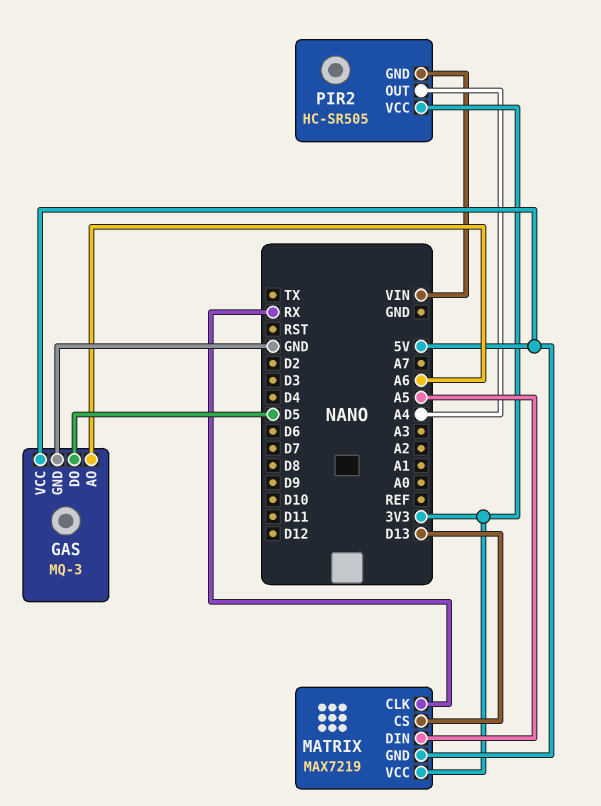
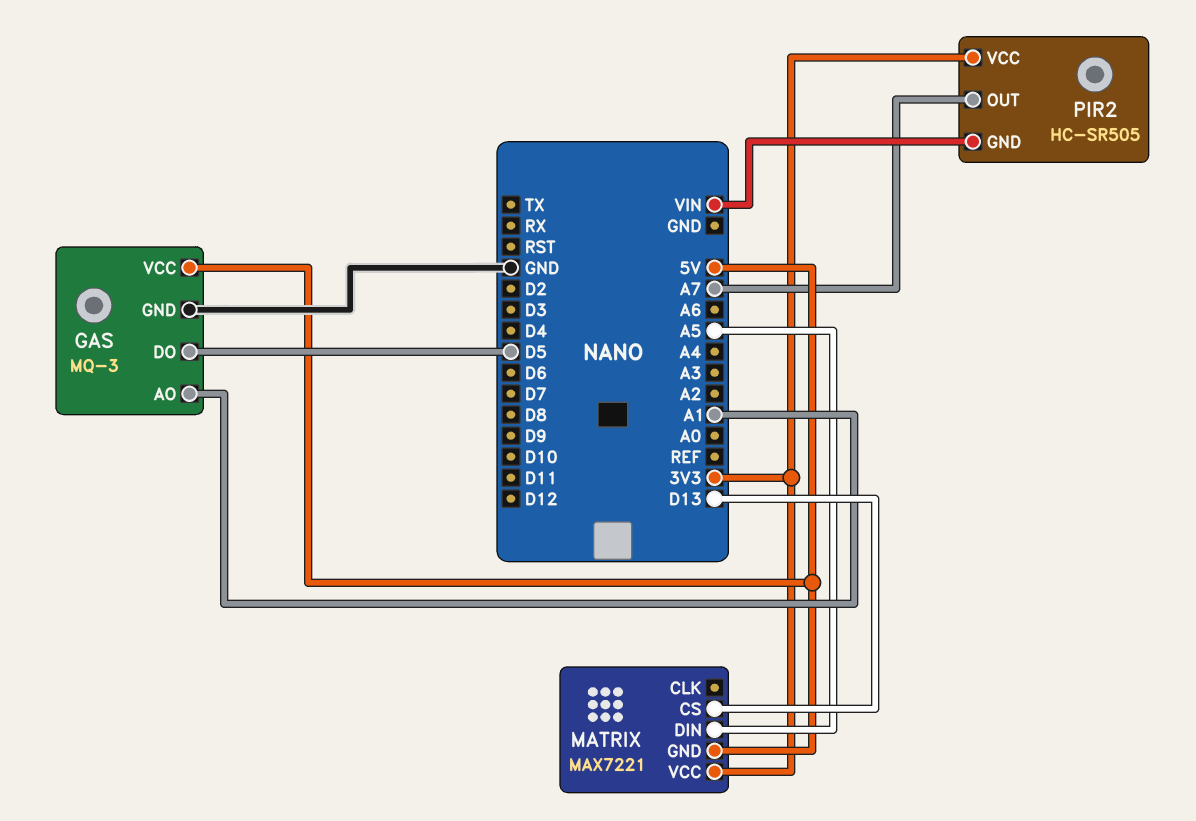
GAS pin AO: A6 -> A1
MATRIX: MAX7219 -> MAX7221
MATRIX pin CLK: RX -> none
PIR2 pin OUT: A4 -> A7

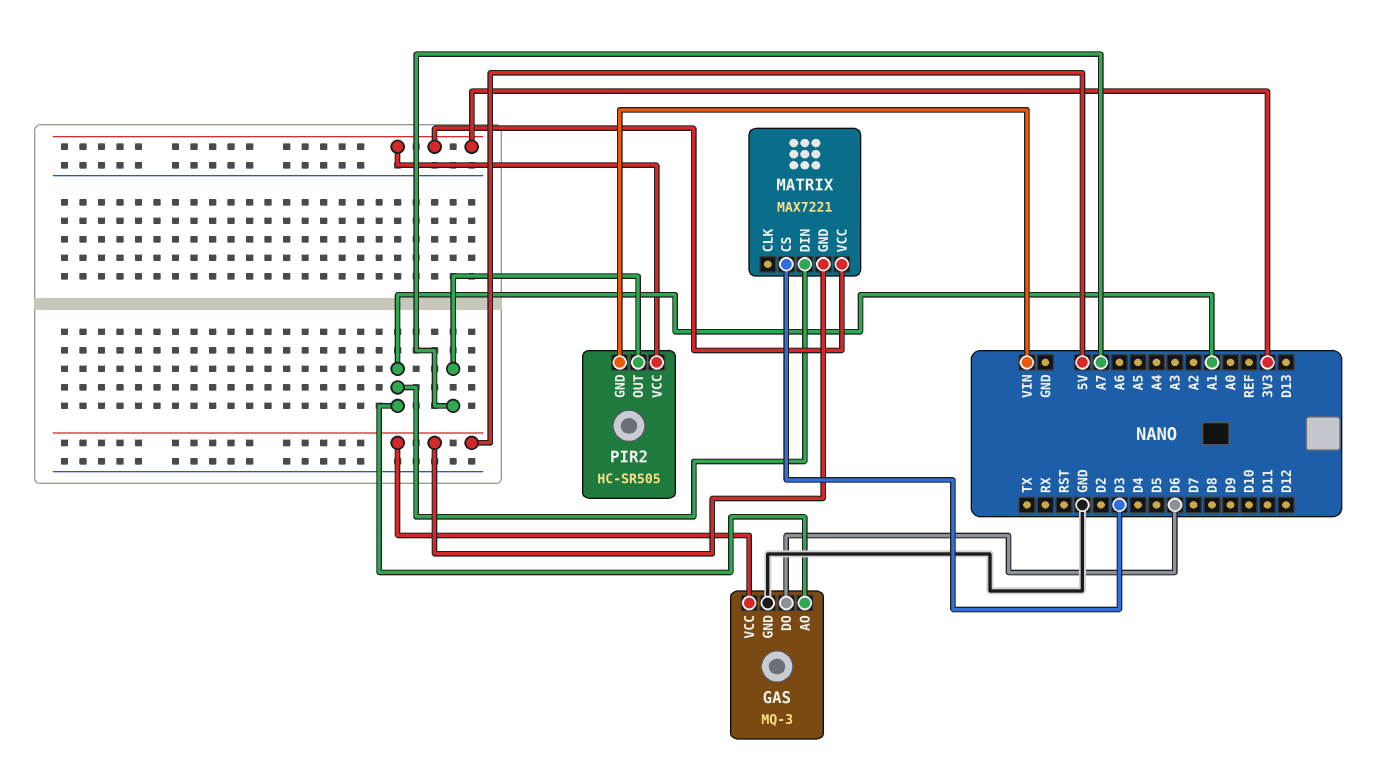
GAS pin DO: D5 -> D6
MATRIX pin CS: D13 -> D3
MATRIX pin DIN: A5 -> A1

